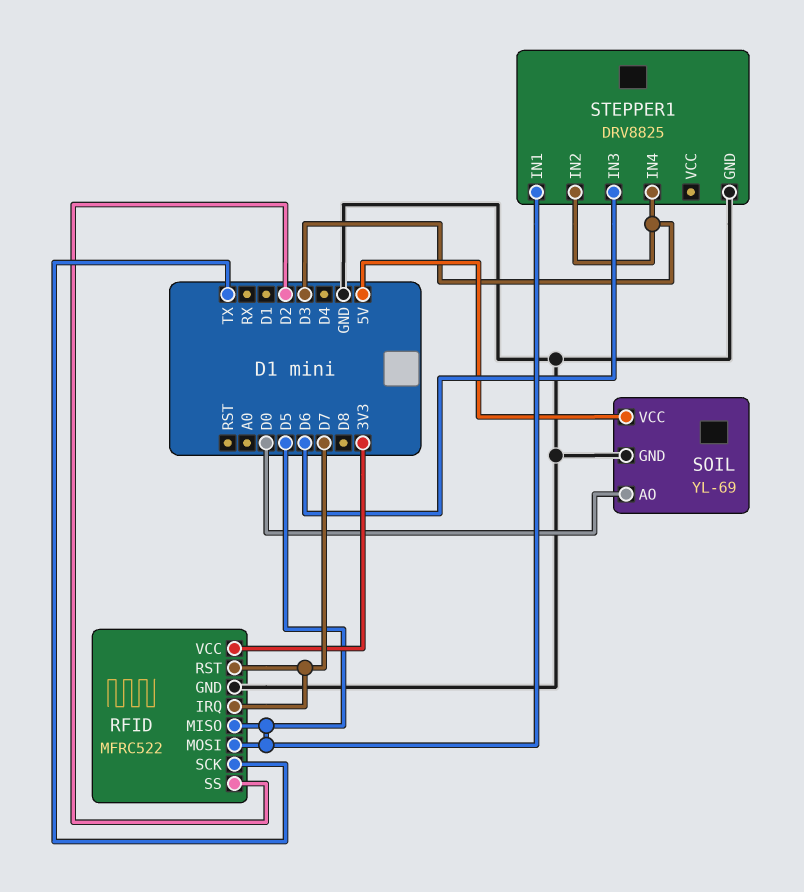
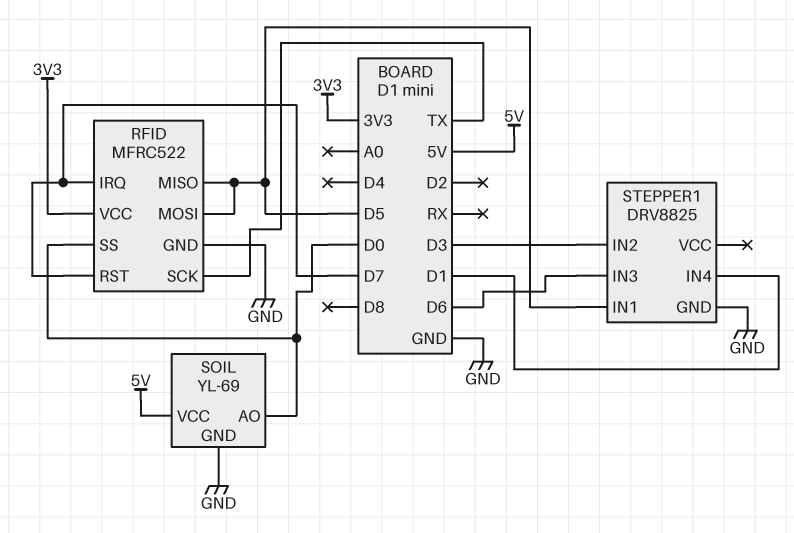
RFID pin SS: D2 -> D0
STEPPER1 pin IN4: D3 -> D1

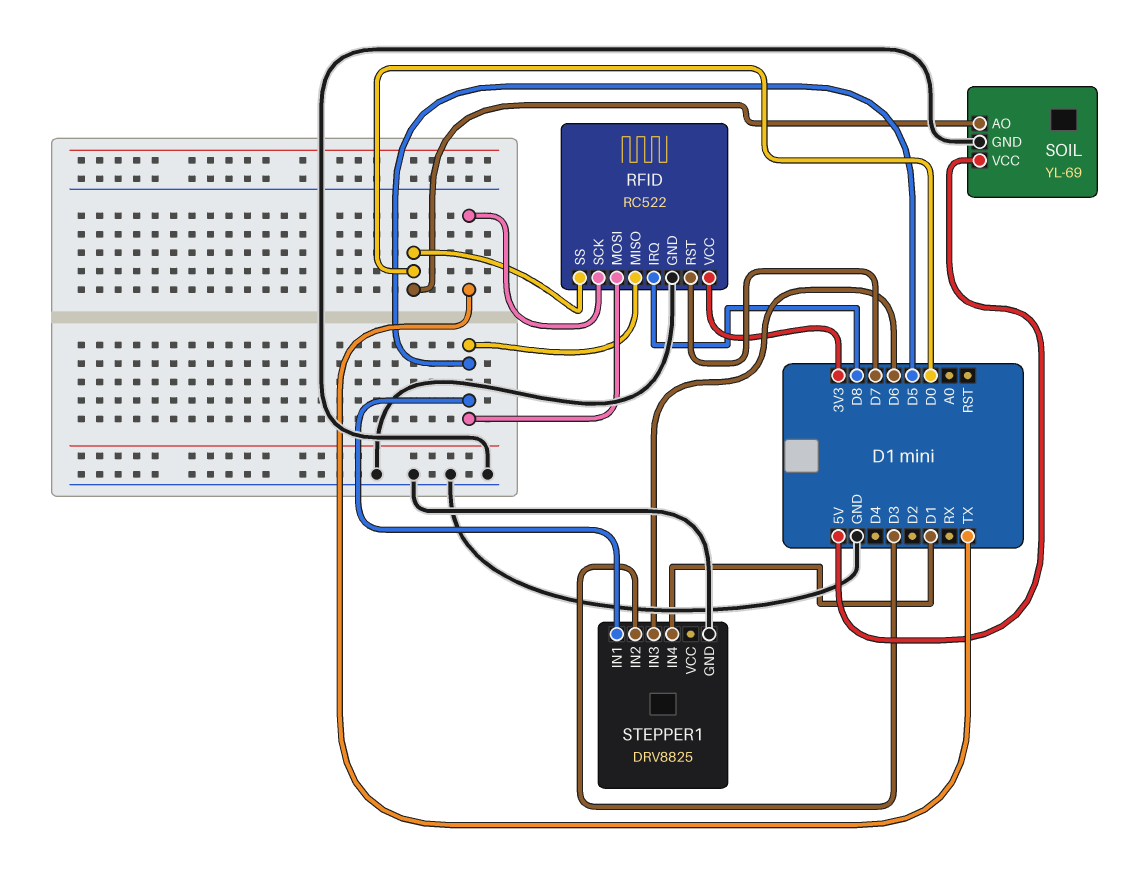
RFID: MFRC522 -> RC522
RFID pin IRQ: D7 -> D8

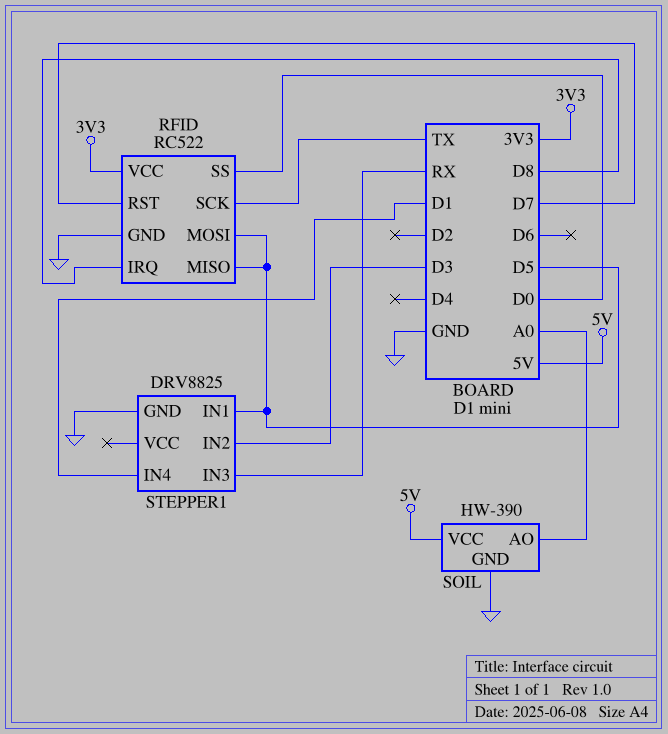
SOIL: YL-69 -> HW-390
SOIL pin AO: D0 -> A0
STEPPER1 pin IN3: D6 -> RX

